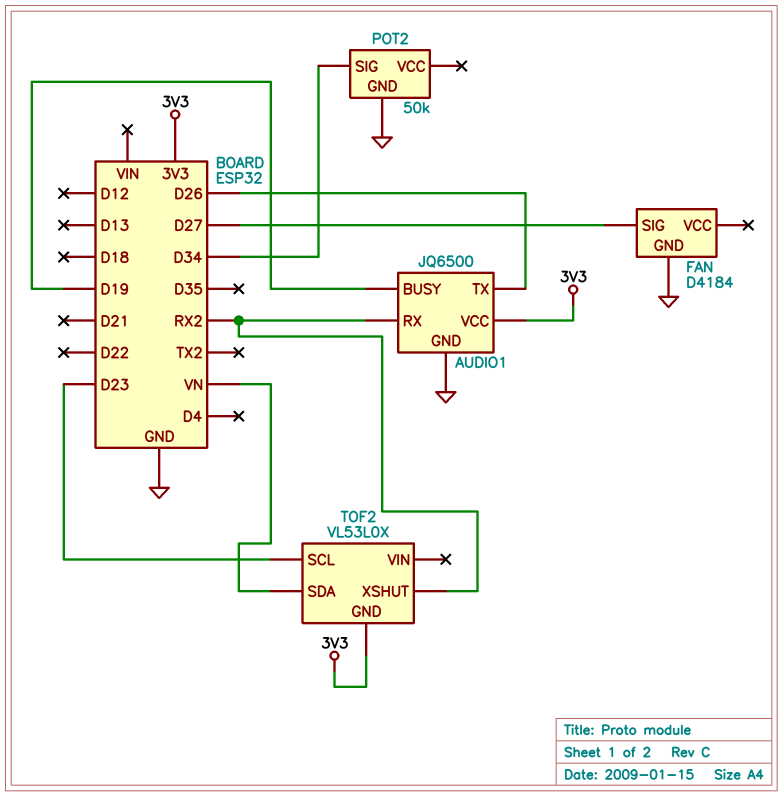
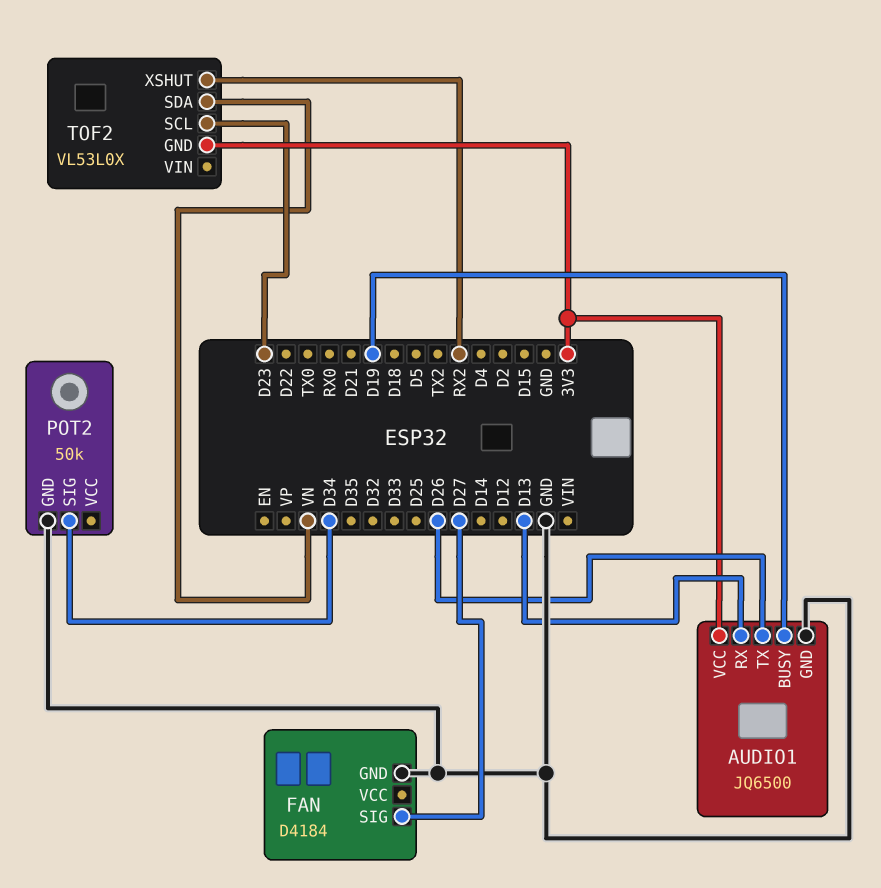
AUDIO1 pin RX: RX2 -> D13

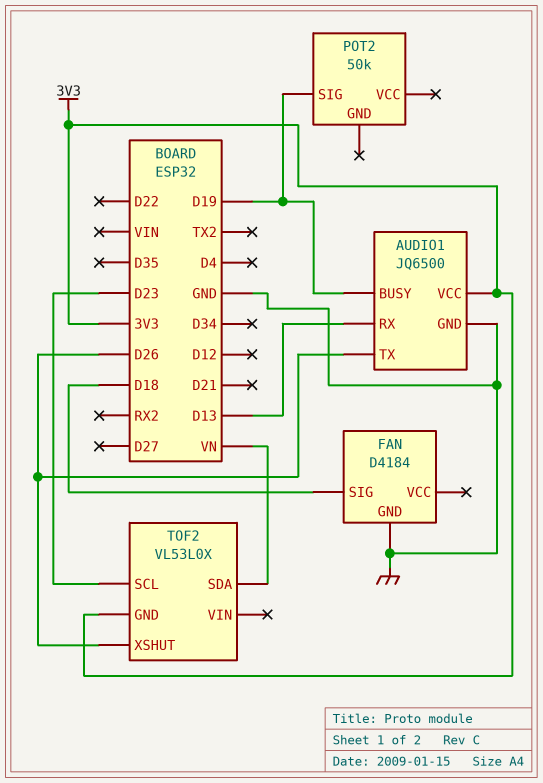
FAN pin SIG: D27 -> D18
POT2 pin GND: GND -> none
POT2 pin SIG: D34 -> D19
TOF2 pin XSHUT: RX2 -> D26

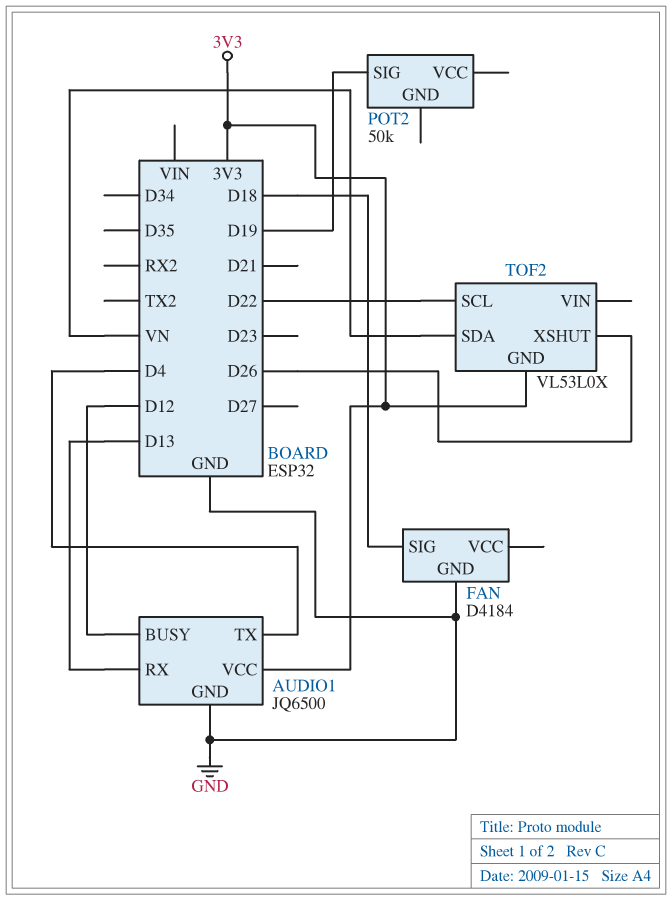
AUDIO1 pin BUSY: D19 -> D12
AUDIO1 pin TX: D26 -> D4
TOF2 pin SCL: D23 -> D22

